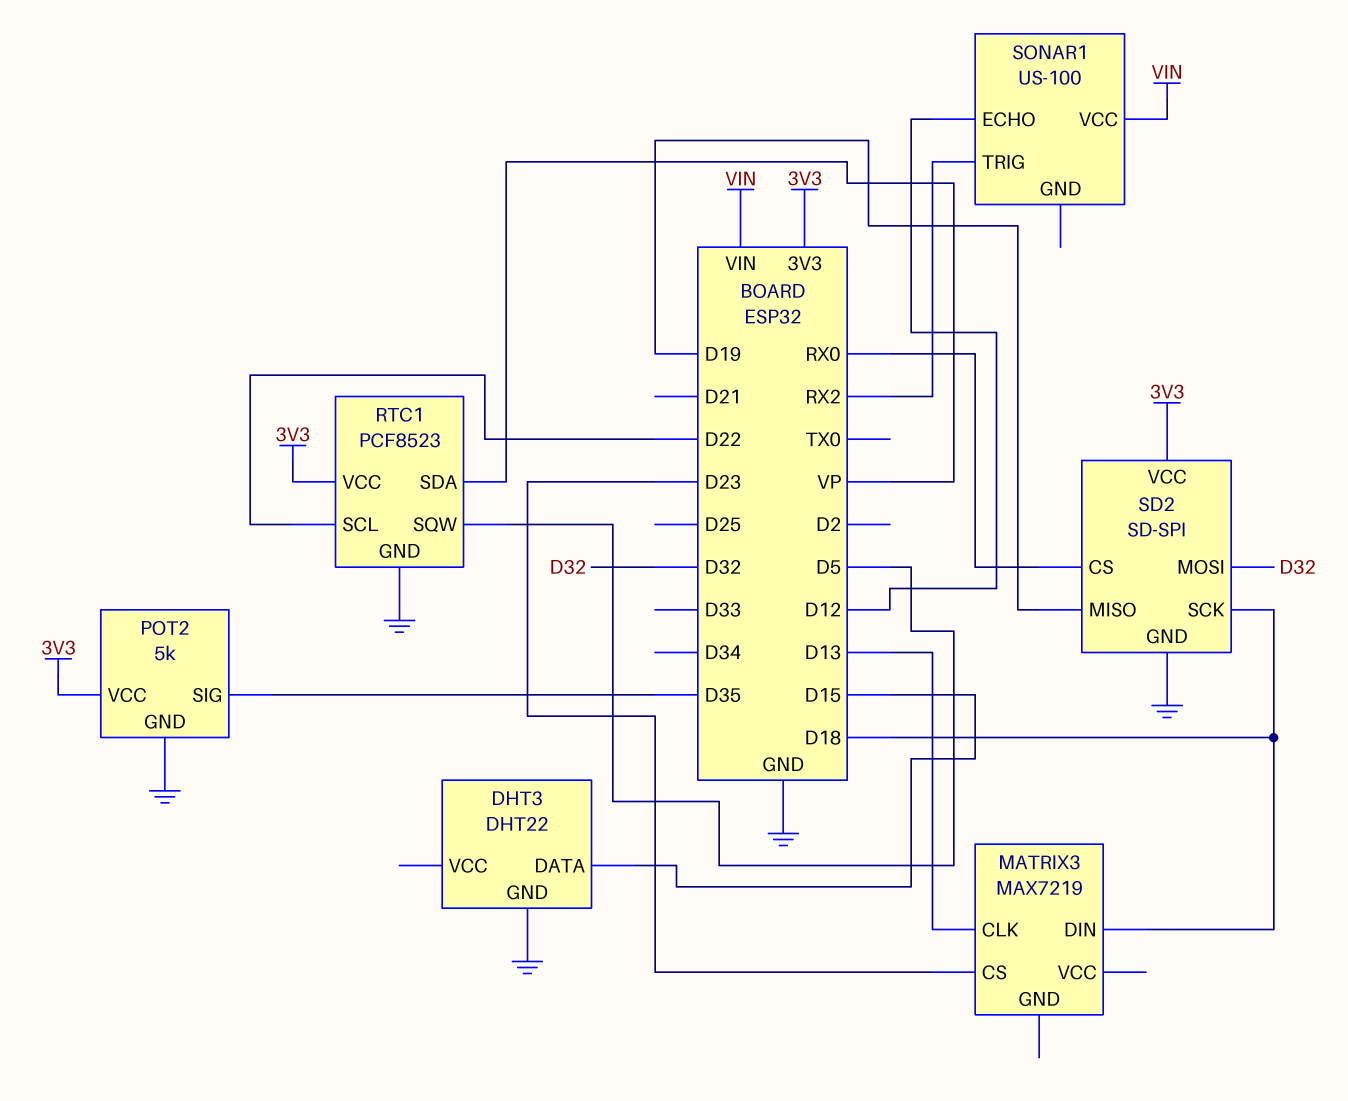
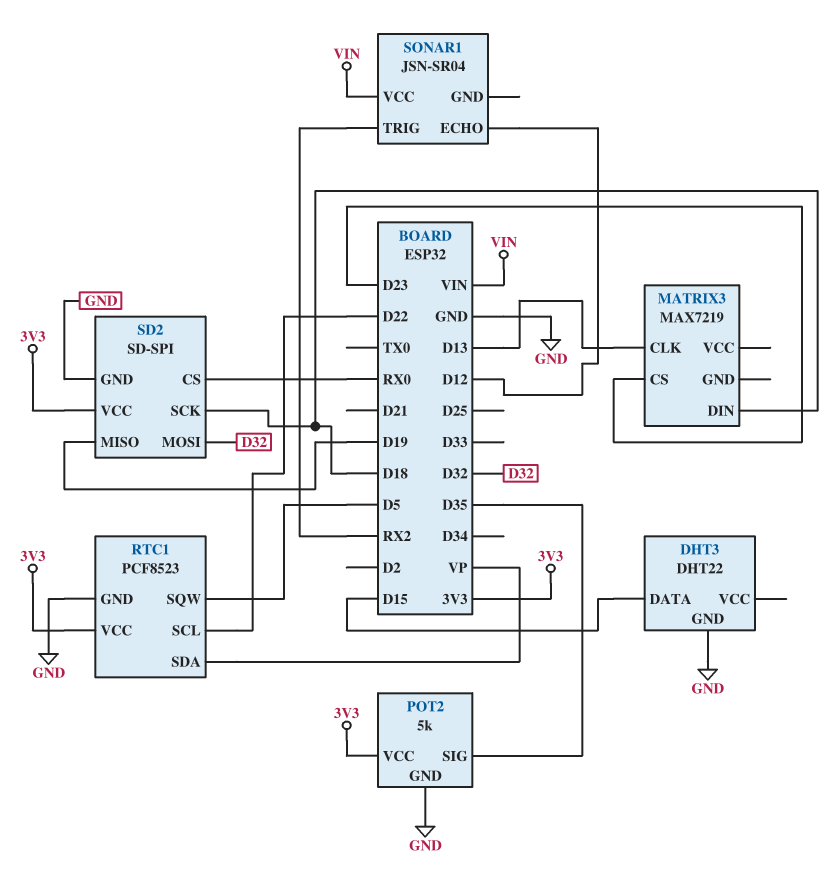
SONAR1: US-100 -> JSN-SR04

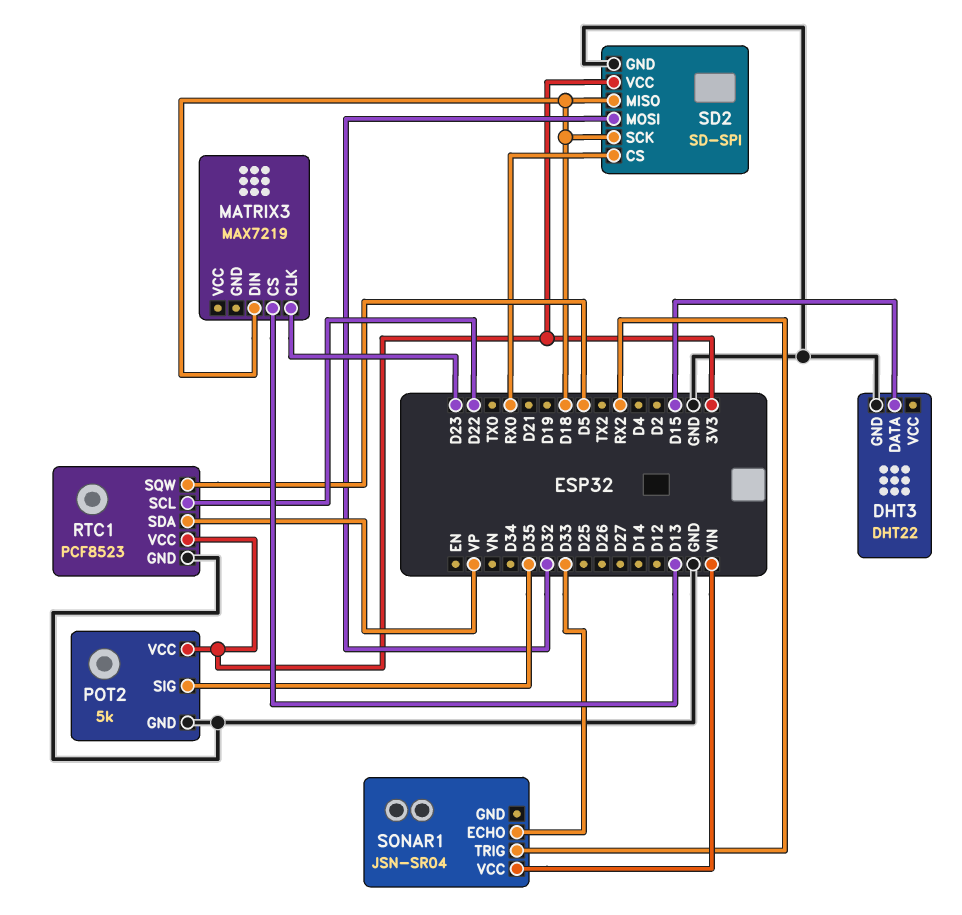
MATRIX3 pin CLK: D13 -> D23
MATRIX3 pin CS: D23 -> D13
SD2 pin MISO: D19 -> D18
SONAR1 pin ECHO: D12 -> D33

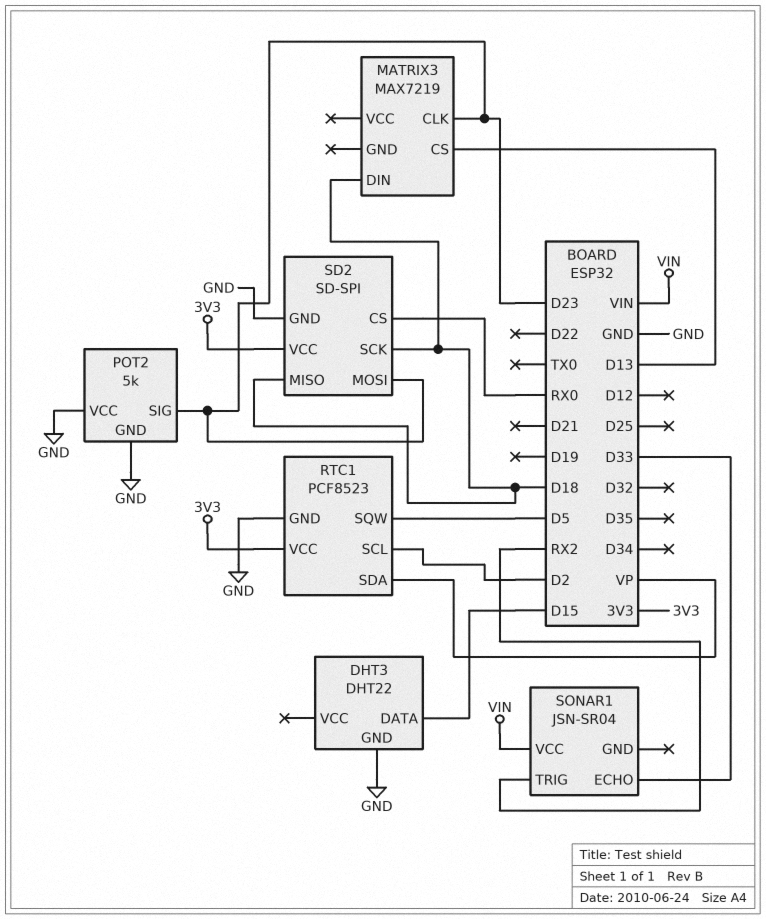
POT2 pin SIG: D35 -> D23
POT2 pin VCC: 3V3 -> GND
RTC1 pin SCL: D22 -> D2
SD2 pin MOSI: D32 -> D23

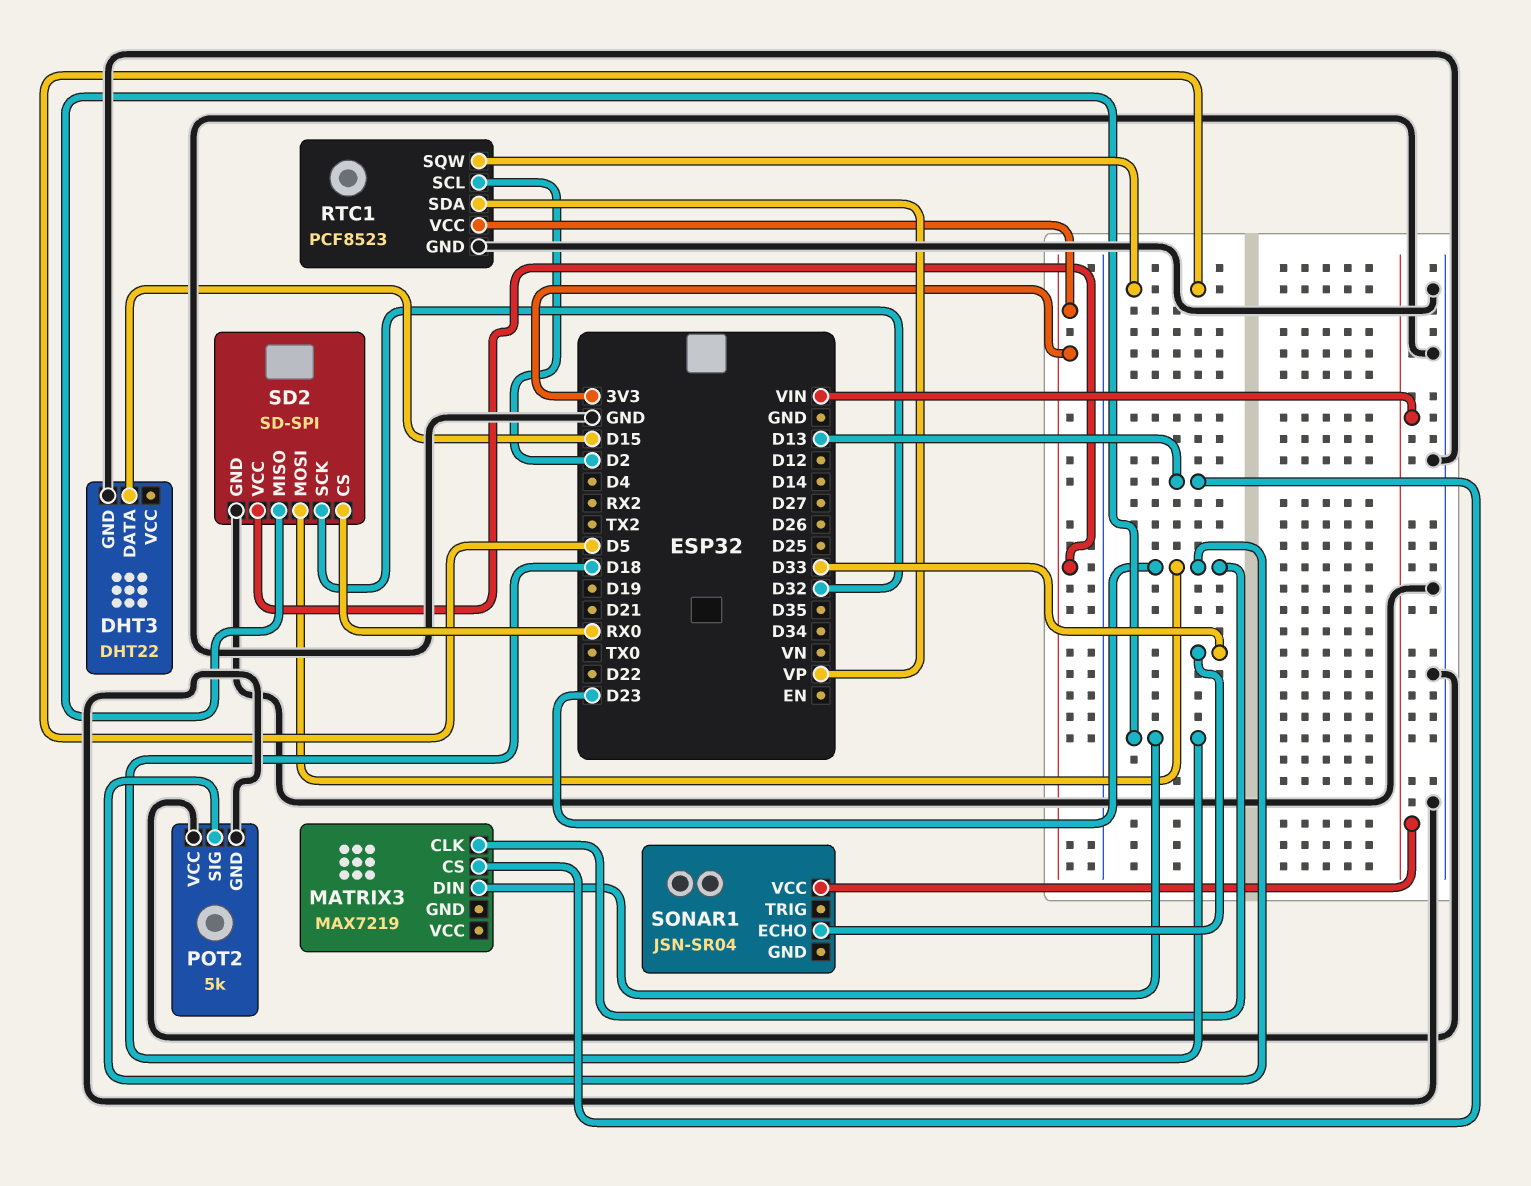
SD2 pin SCK: D18 -> D32
SONAR1 pin TRIG: RX2 -> none

